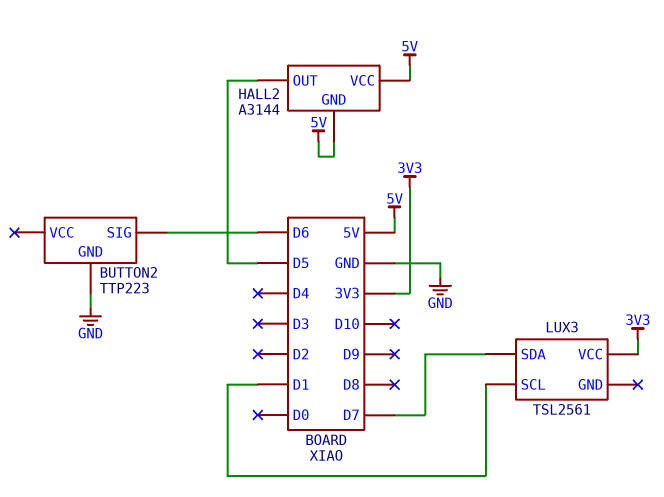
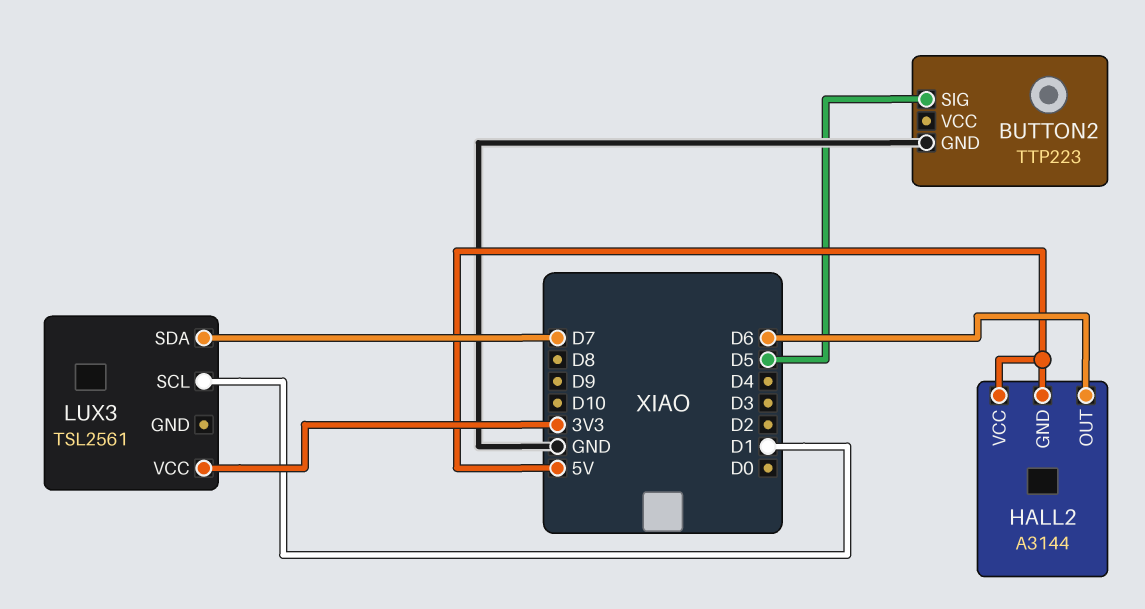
BUTTON2 pin SIG: D6 -> D5
HALL2 pin OUT: D5 -> D6

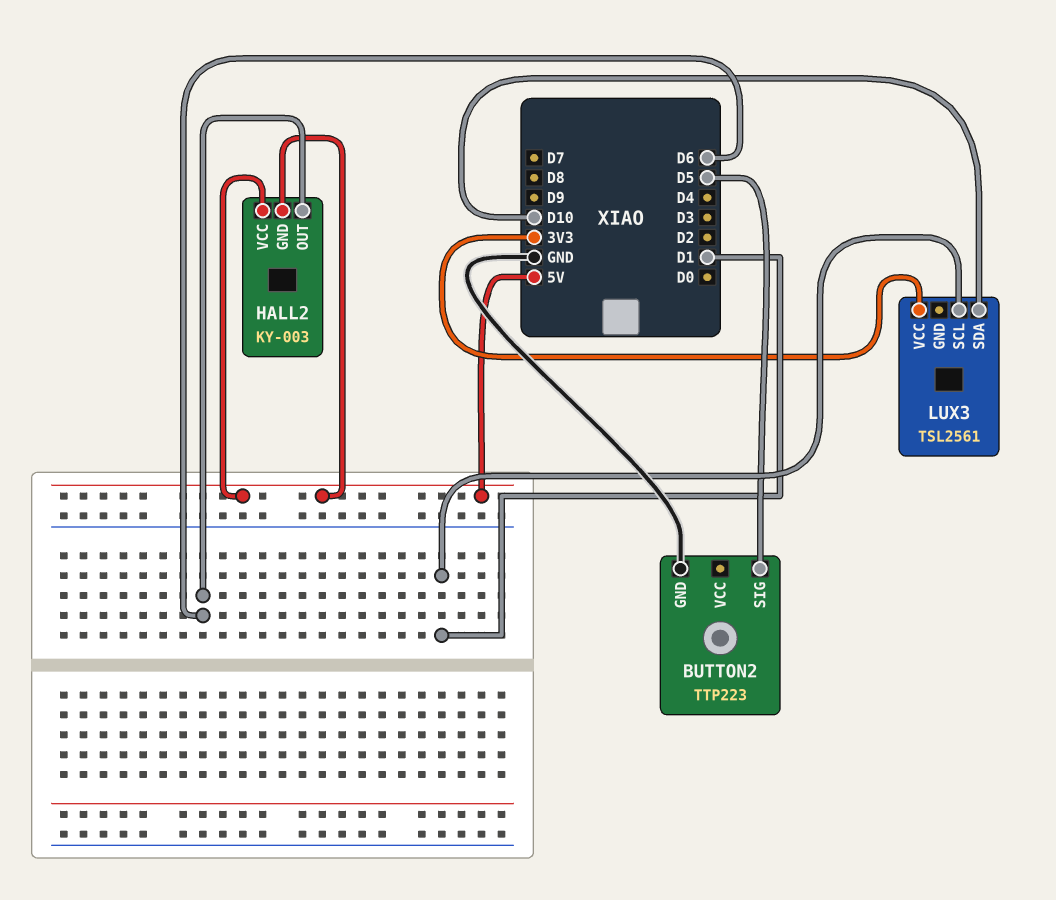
HALL2: A3144 -> KY-003
LUX3 pin SDA: D7 -> D10

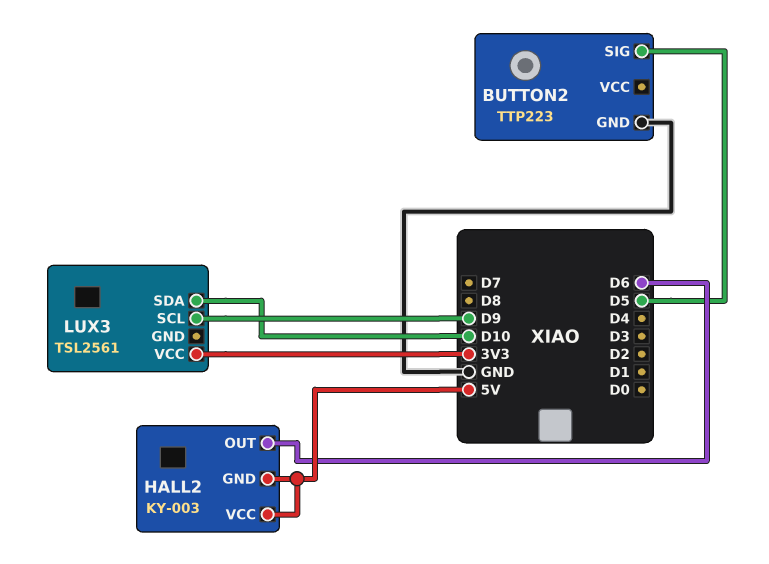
LUX3 pin SCL: D1 -> D9

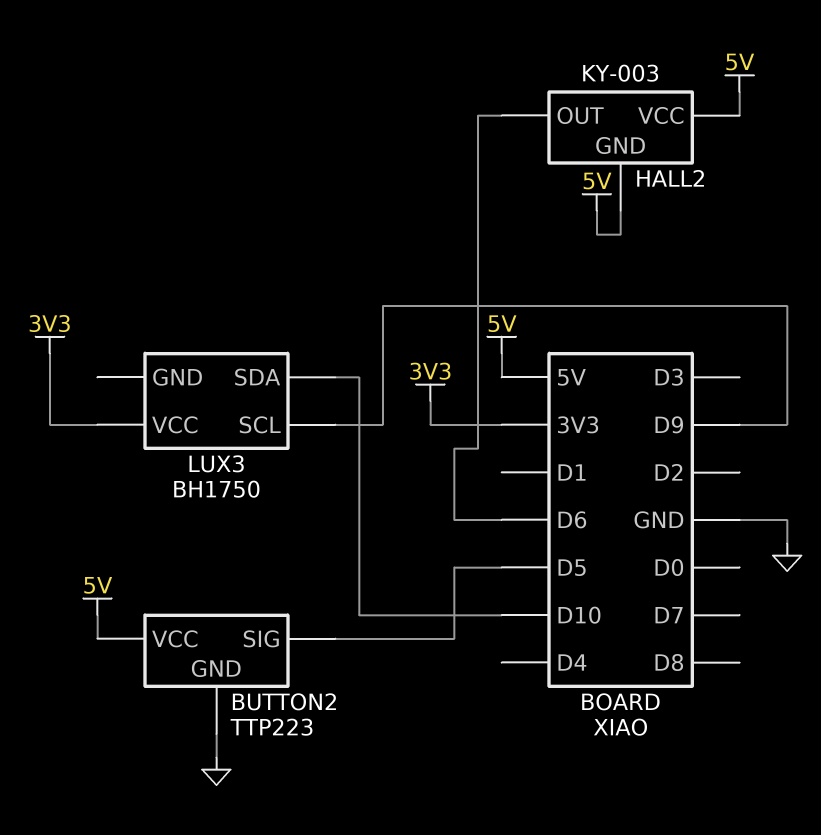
BUTTON2 pin VCC: none -> 5V
LUX3: TSL2561 -> BH1750

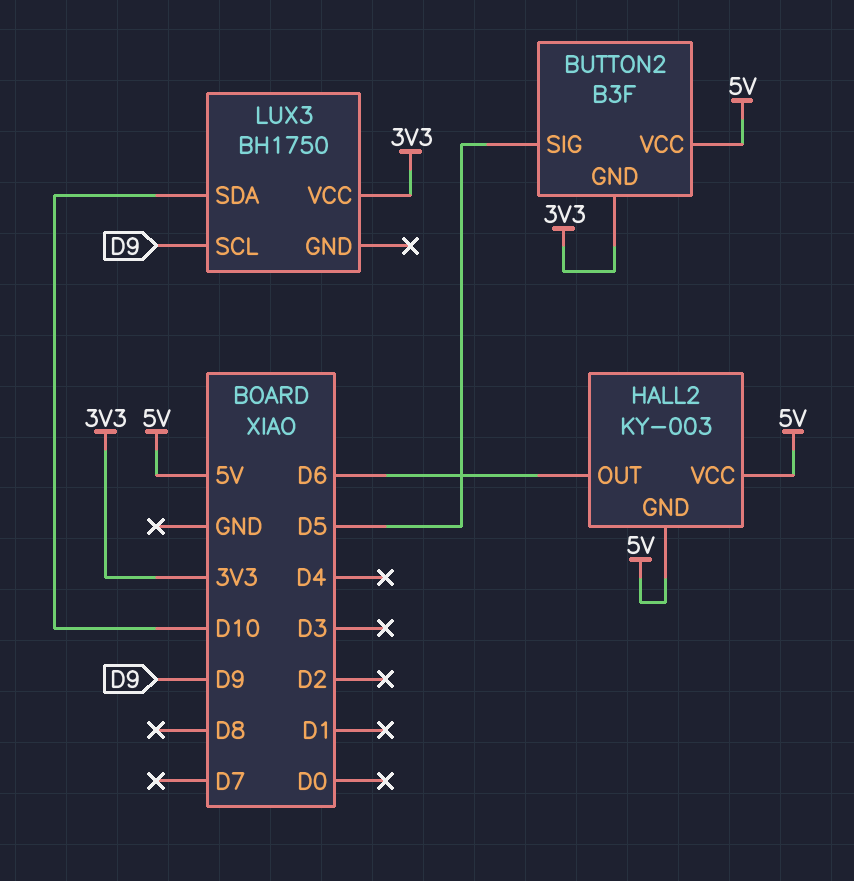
BUTTON2: TTP223 -> B3F
BUTTON2 pin GND: GND -> 3V3

